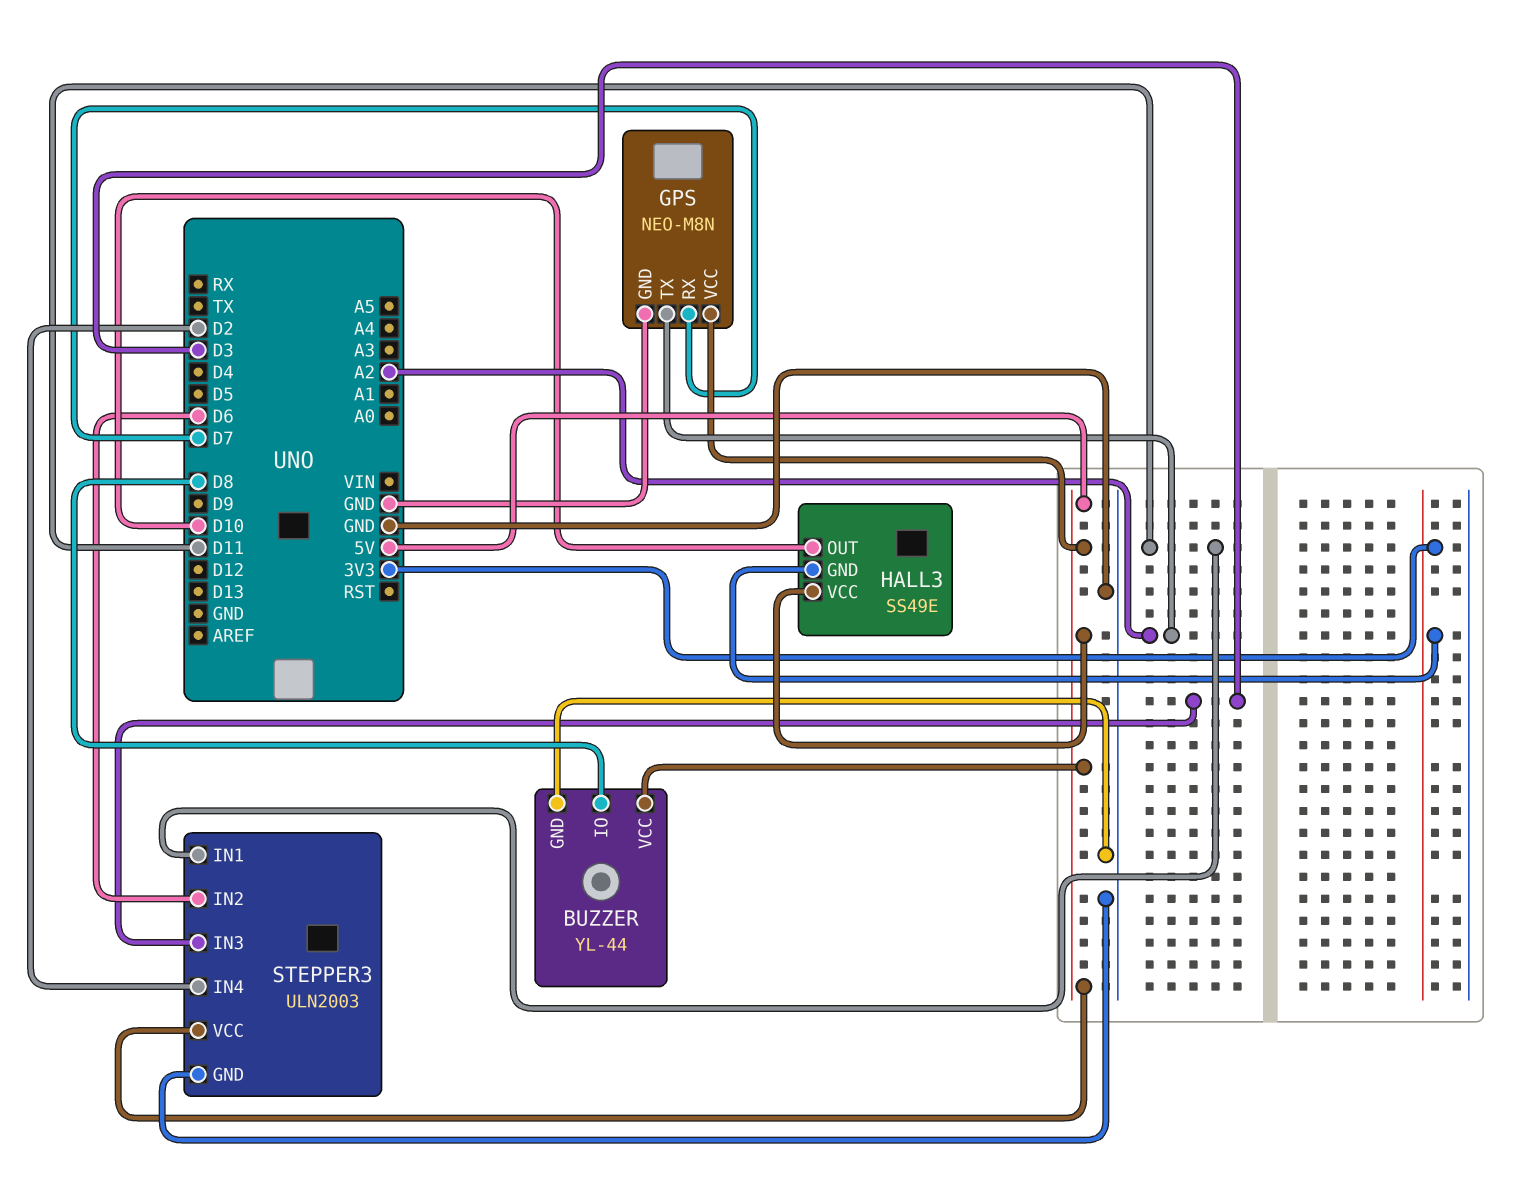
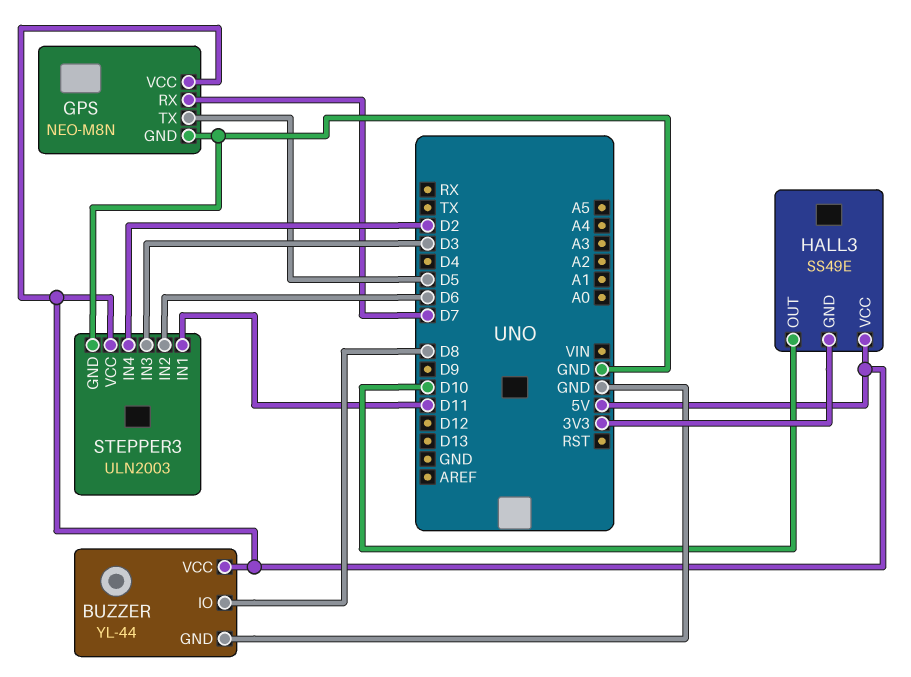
GPS pin TX: A2 -> D5

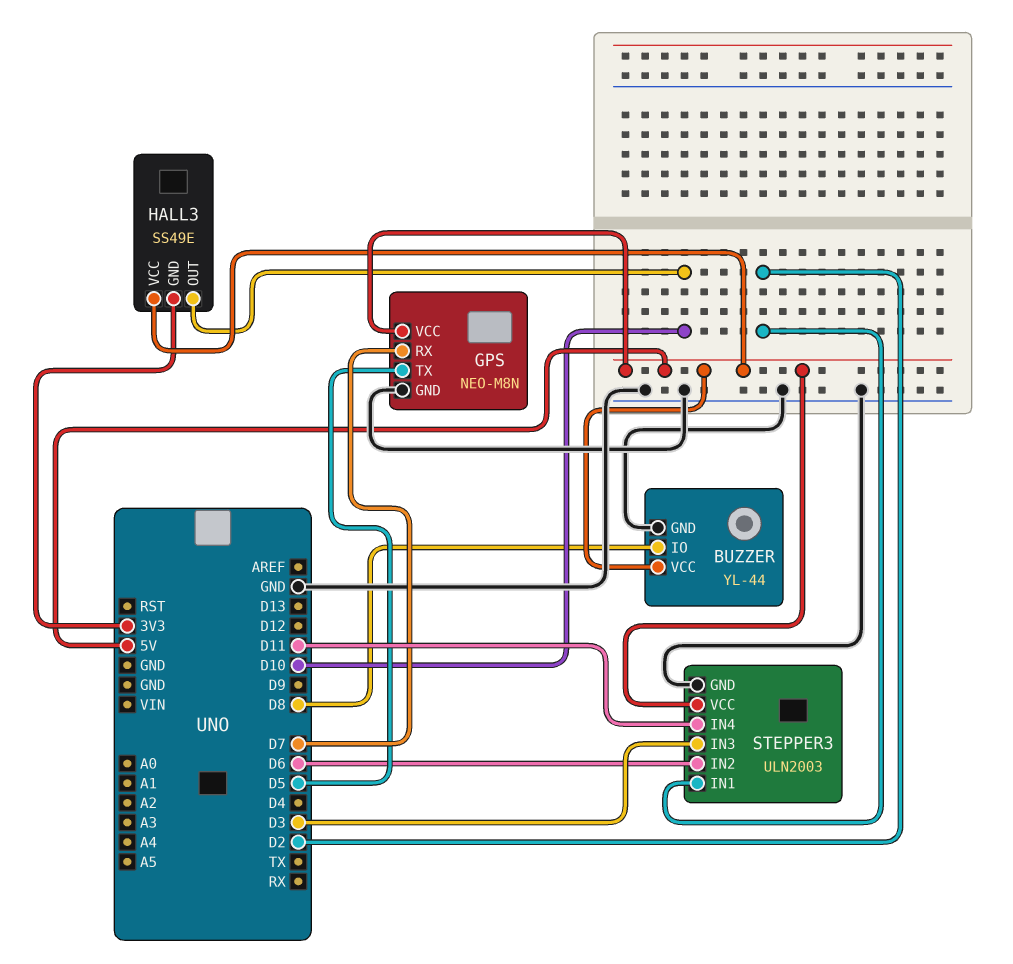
STEPPER3 pin IN1: D11 -> D2
STEPPER3 pin IN4: D2 -> D11

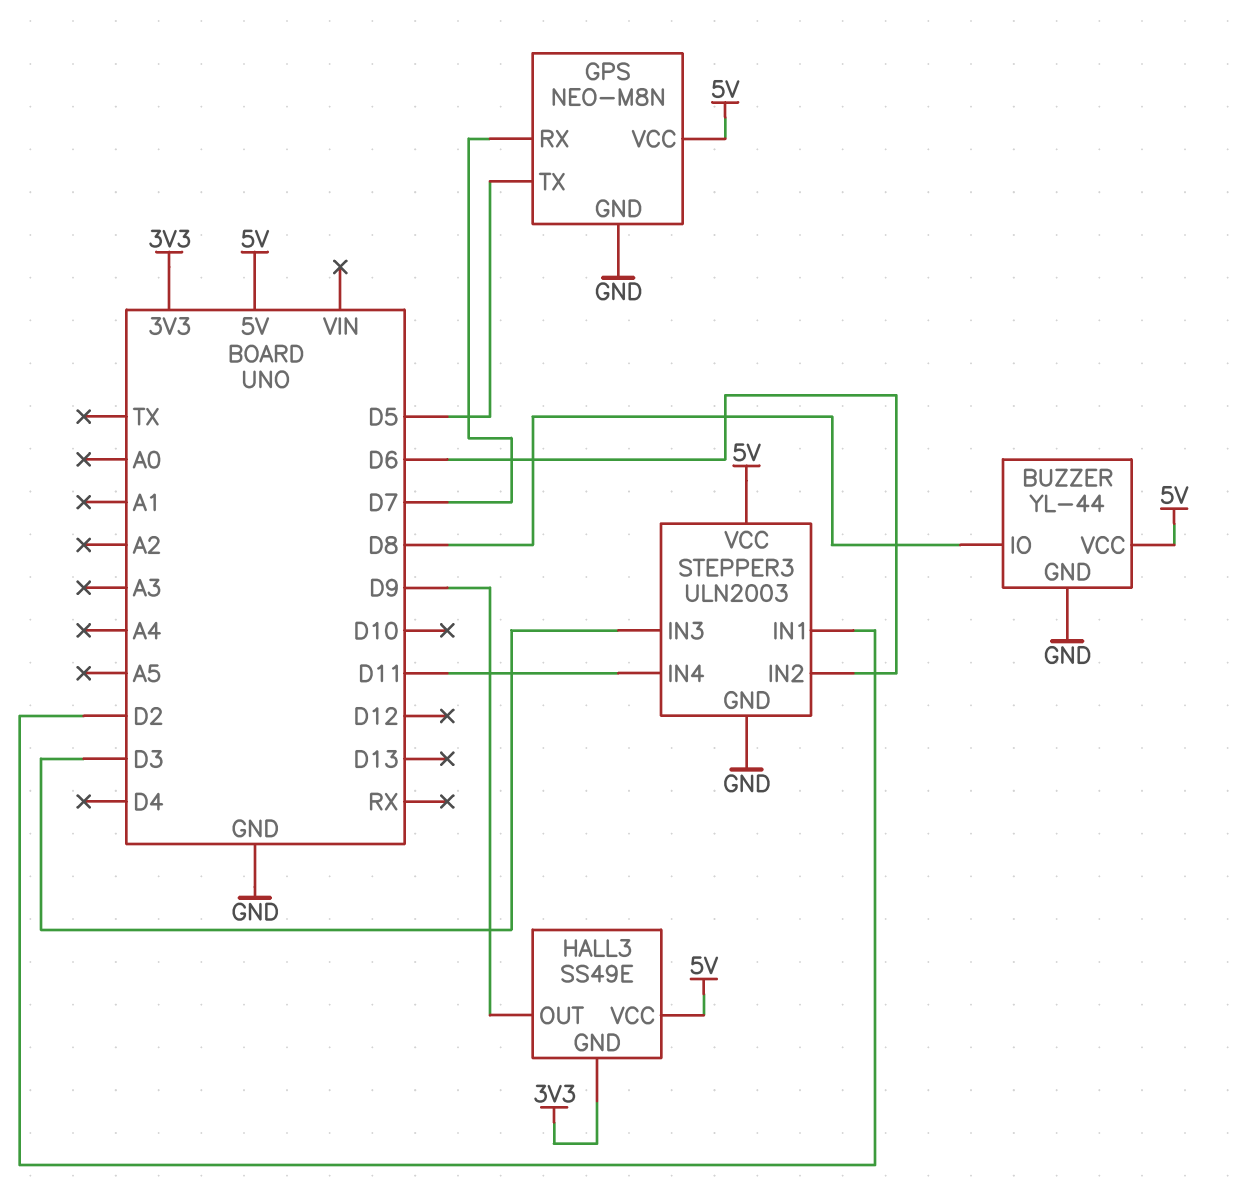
HALL3 pin OUT: D10 -> D9

